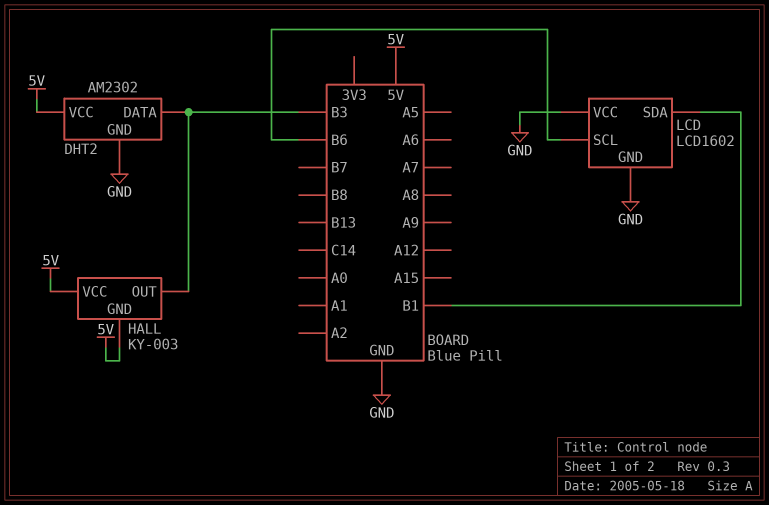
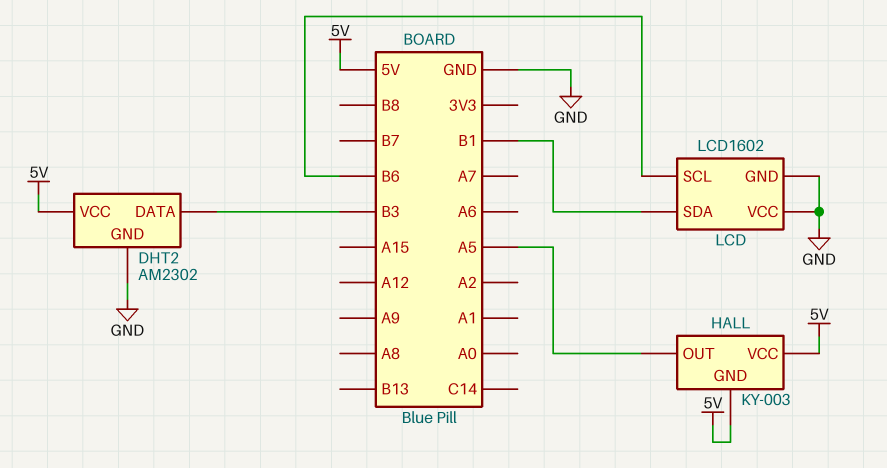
HALL pin OUT: B3 -> A5

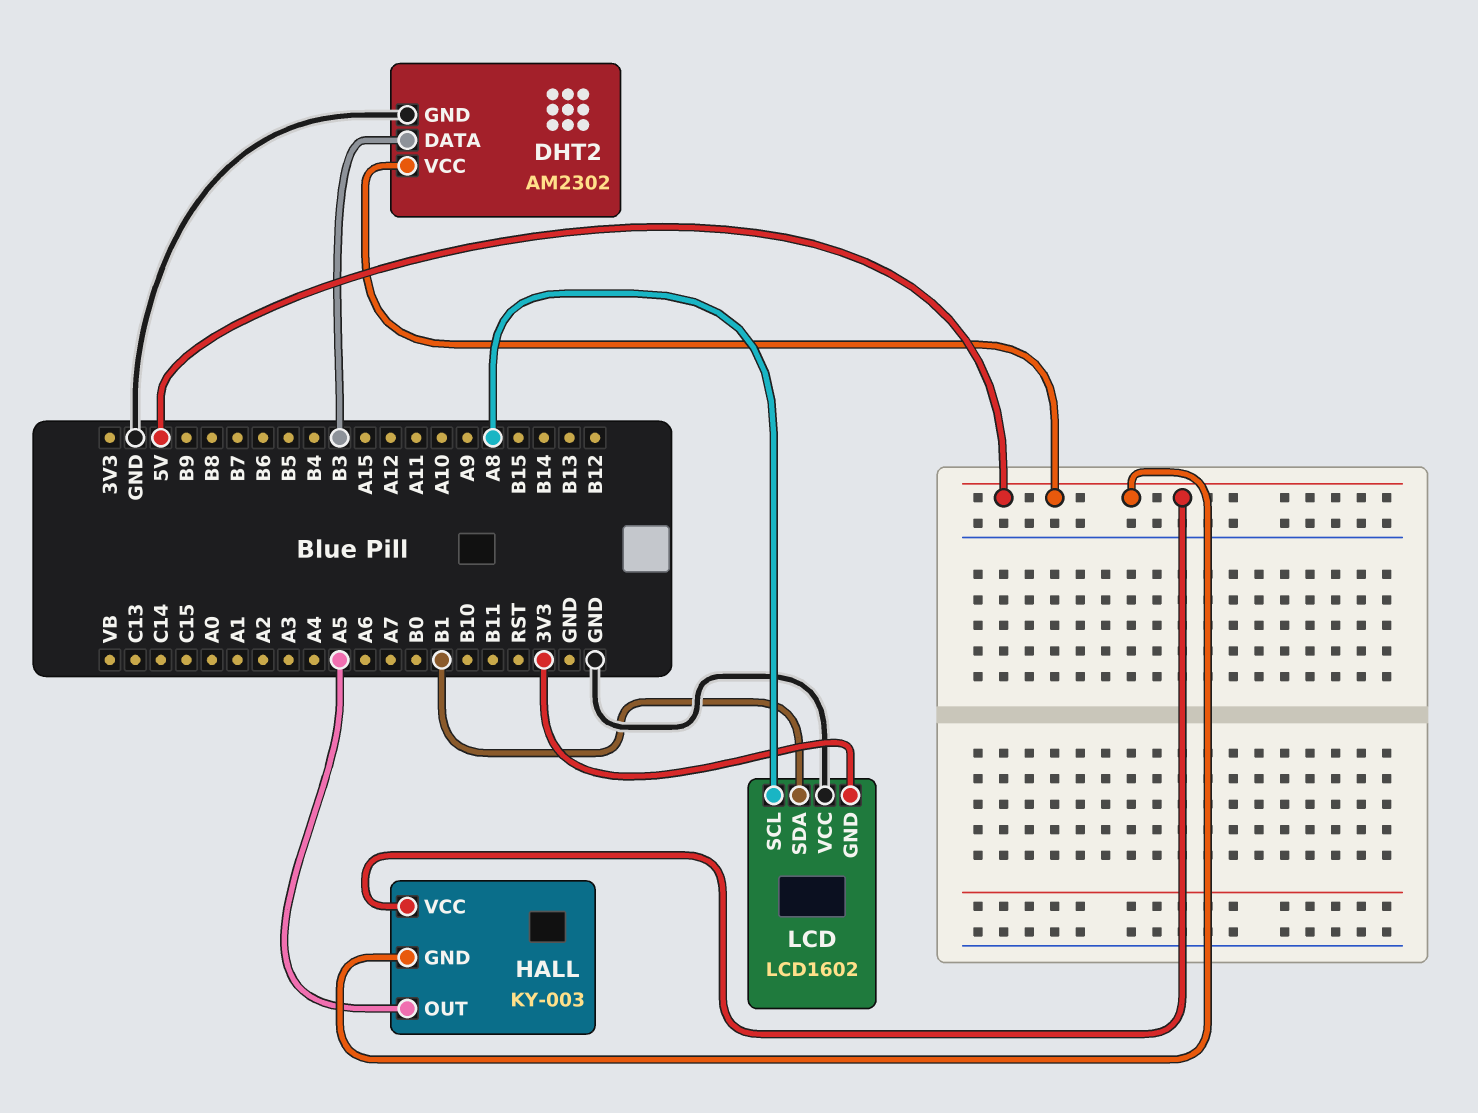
LCD pin GND: GND -> 3V3
LCD pin SCL: B6 -> A8

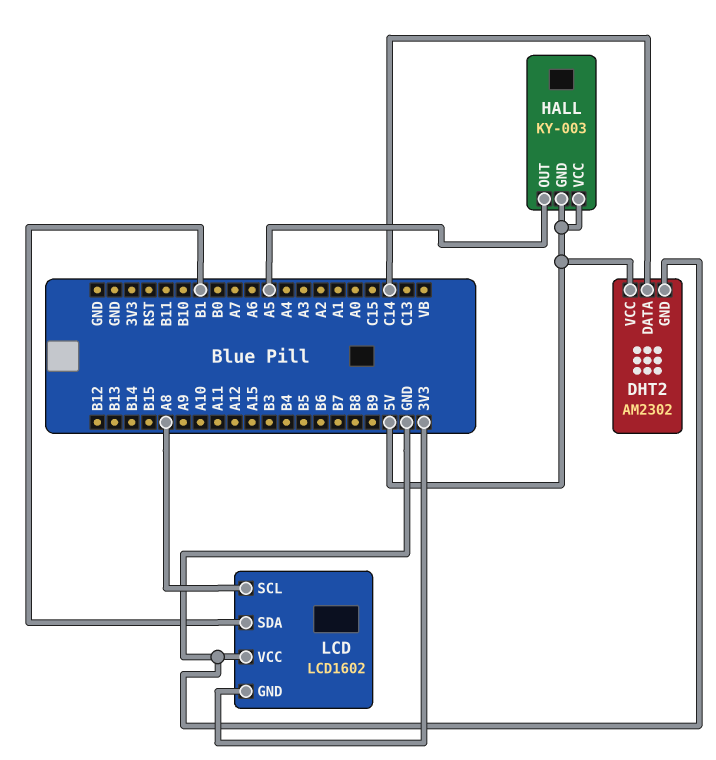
DHT2 pin DATA: B3 -> C14

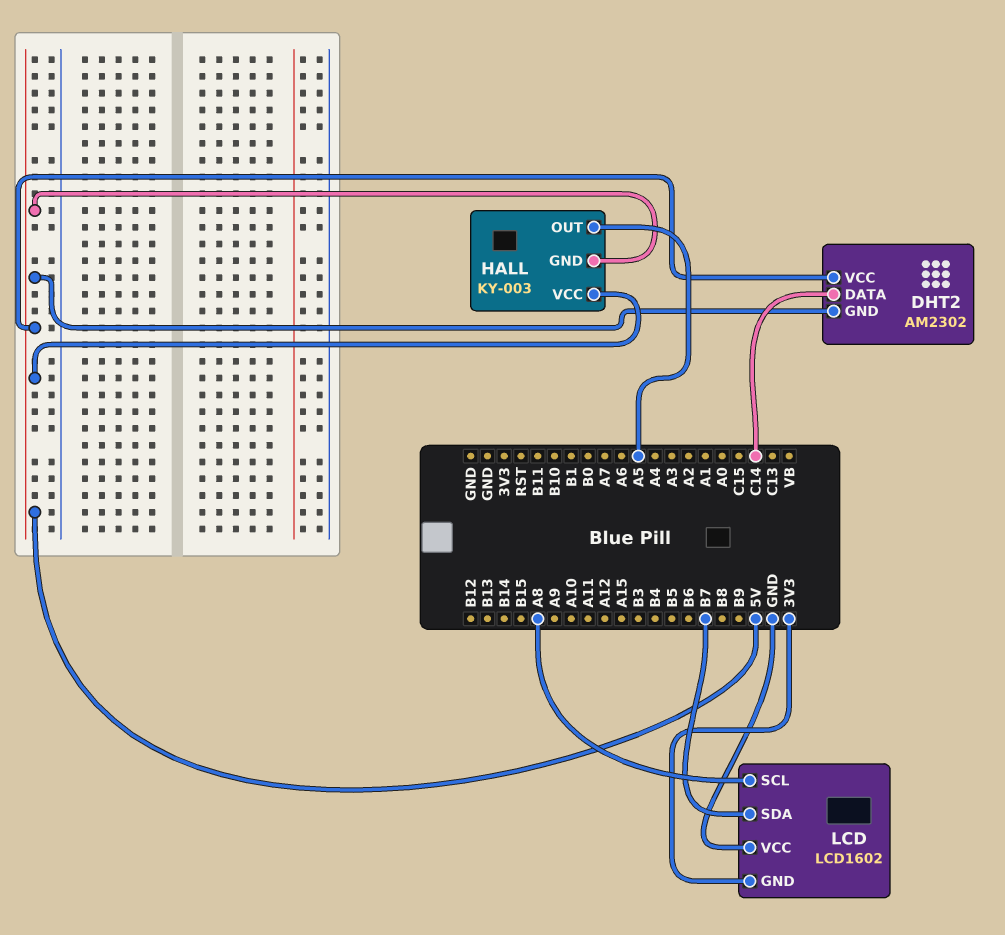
DHT2 pin GND: GND -> 5V
LCD pin SDA: B1 -> B7

